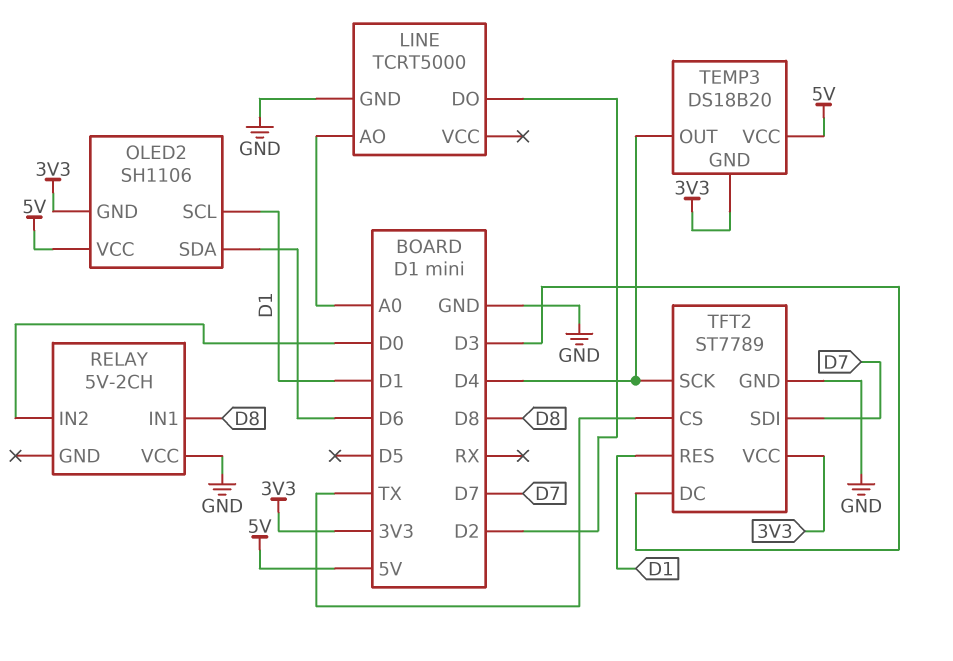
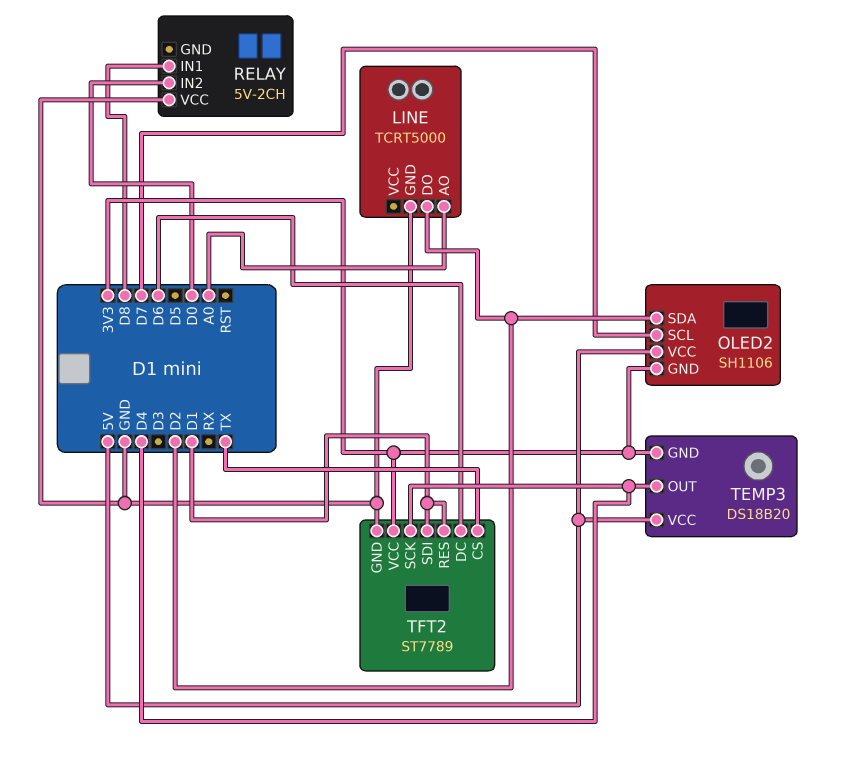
OLED2 pin SCL: D1 -> D7
OLED2 pin SDA: D6 -> D2
TFT2 pin DC: D3 -> D6
TFT2 pin SDI: D7 -> D1

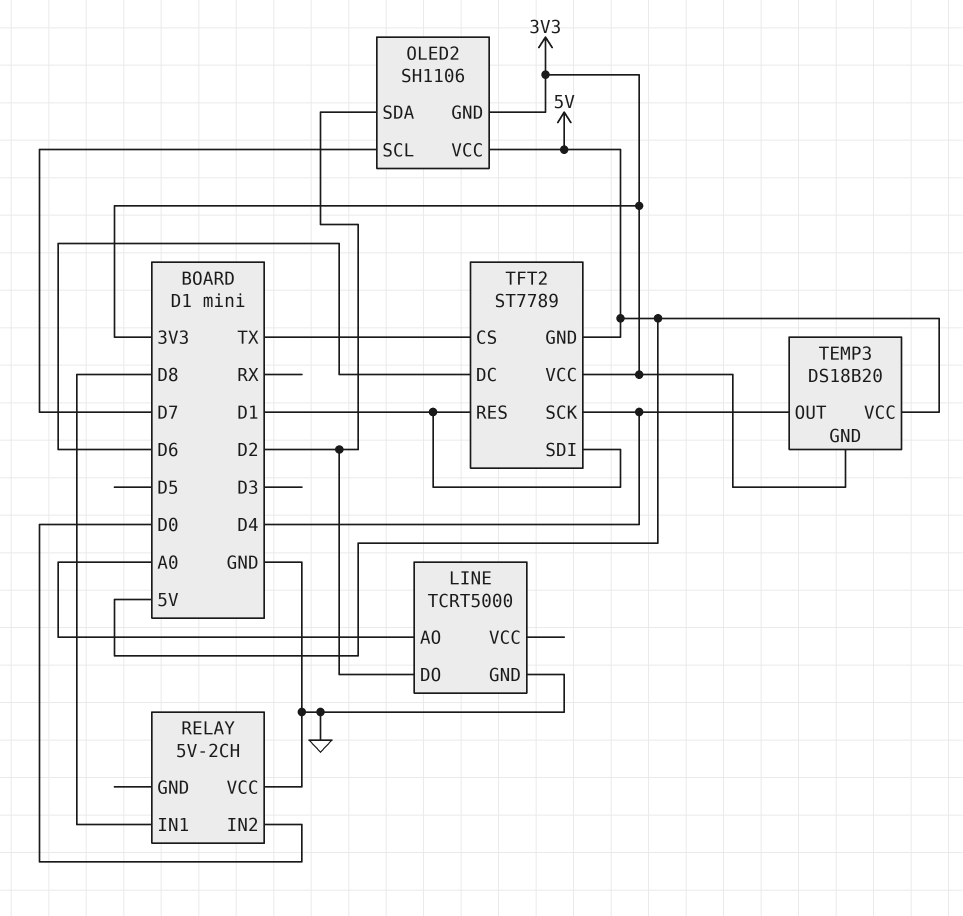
TFT2 pin GND: GND -> 5V

